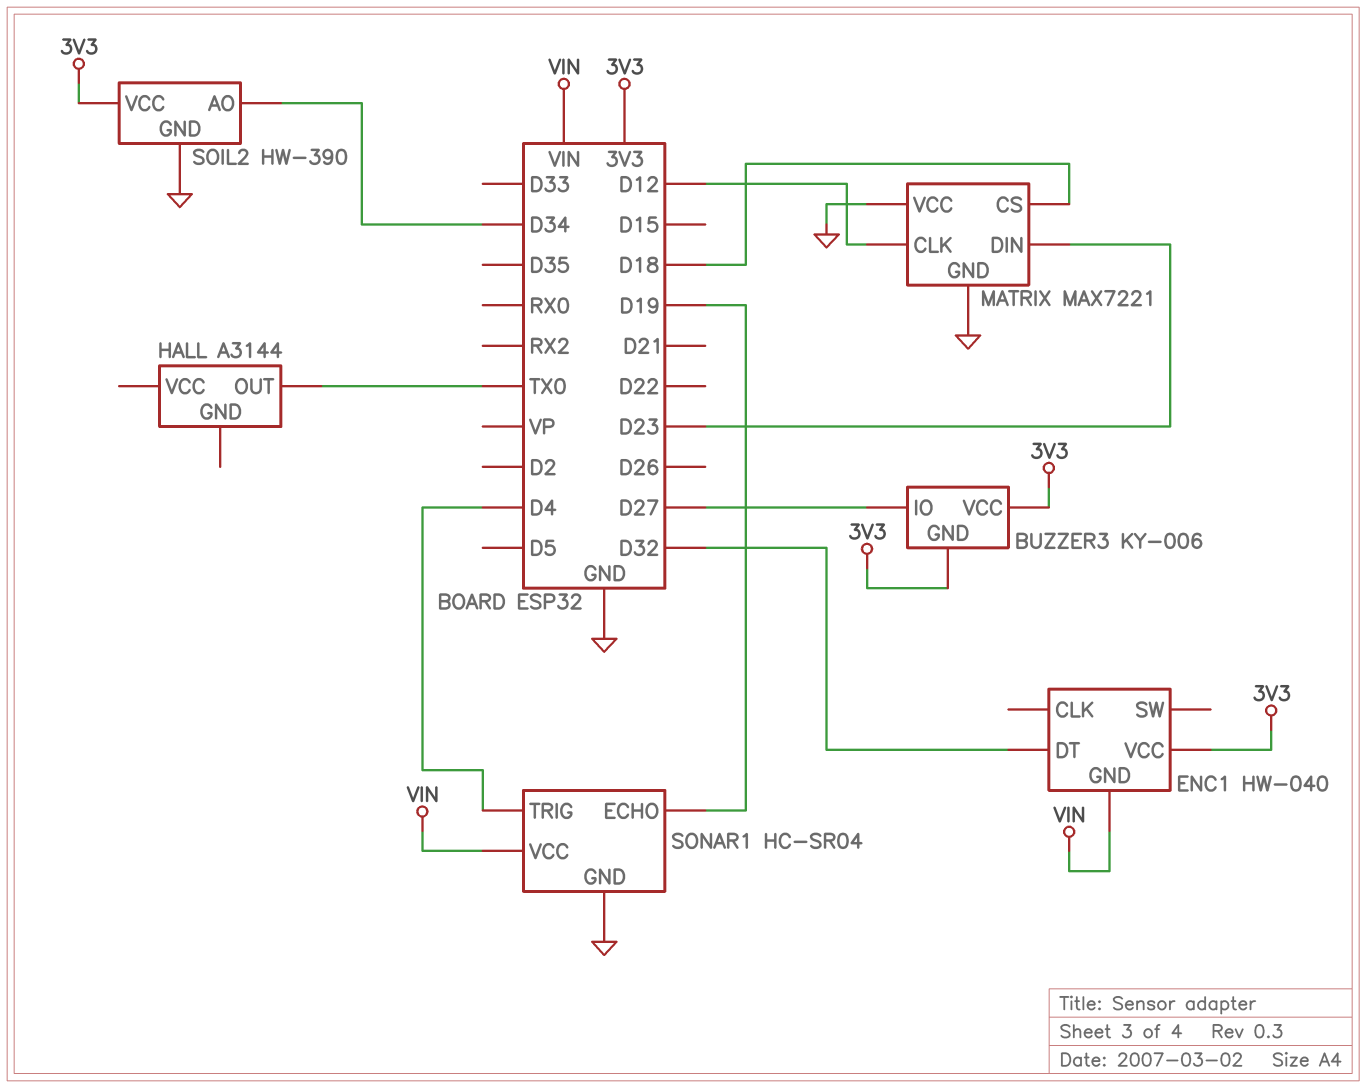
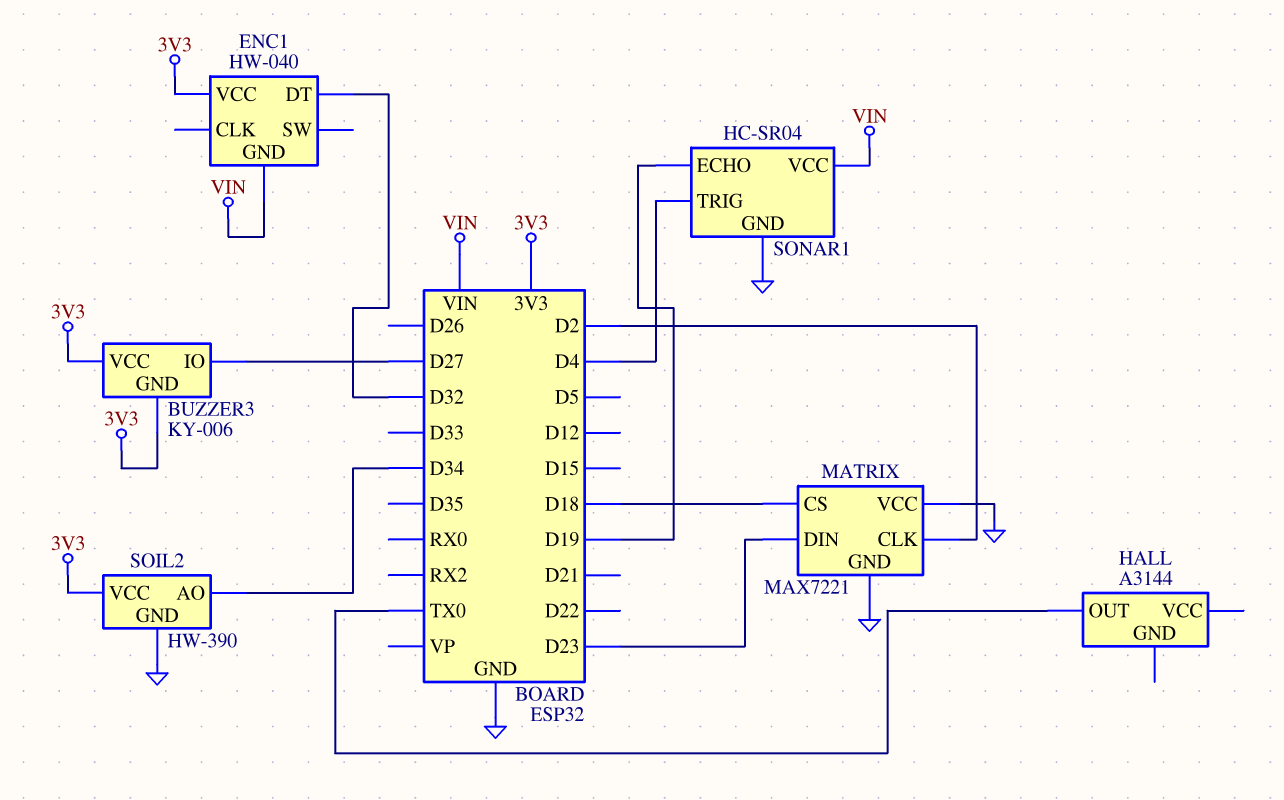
MATRIX pin CLK: D12 -> D2

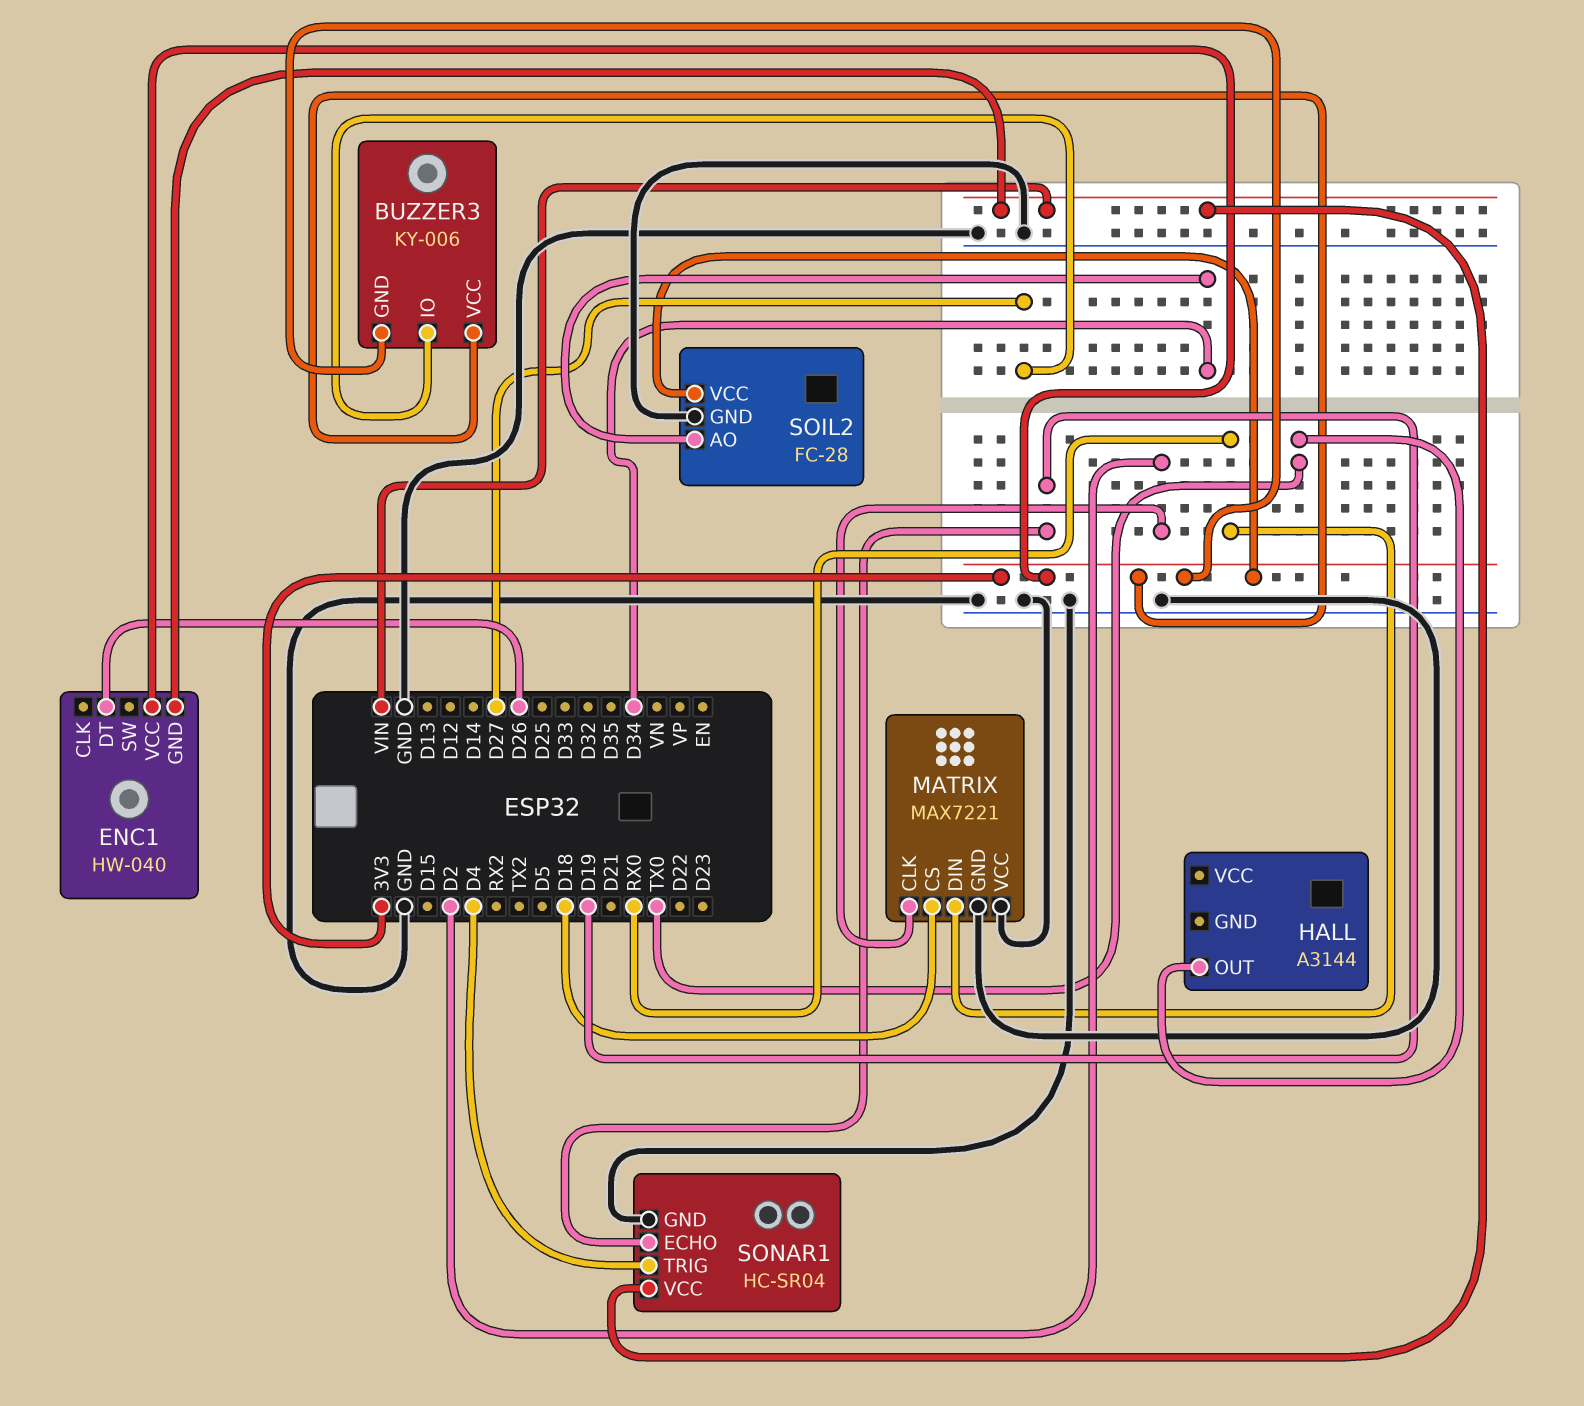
ENC1 pin DT: D32 -> D26
MATRIX pin DIN: D23 -> RX0
SOIL2: HW-390 -> FC-28

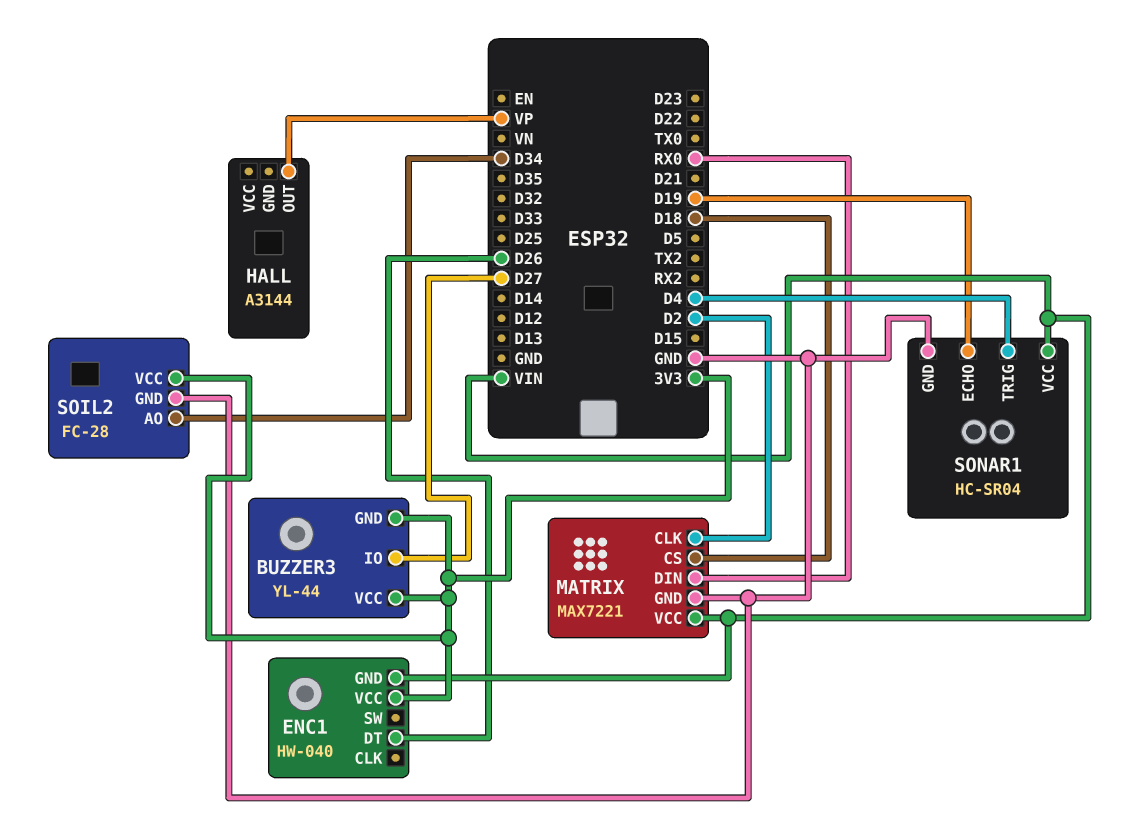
BUZZER3: KY-006 -> YL-44
HALL pin OUT: TX0 -> VP
MATRIX pin VCC: GND -> VIN

